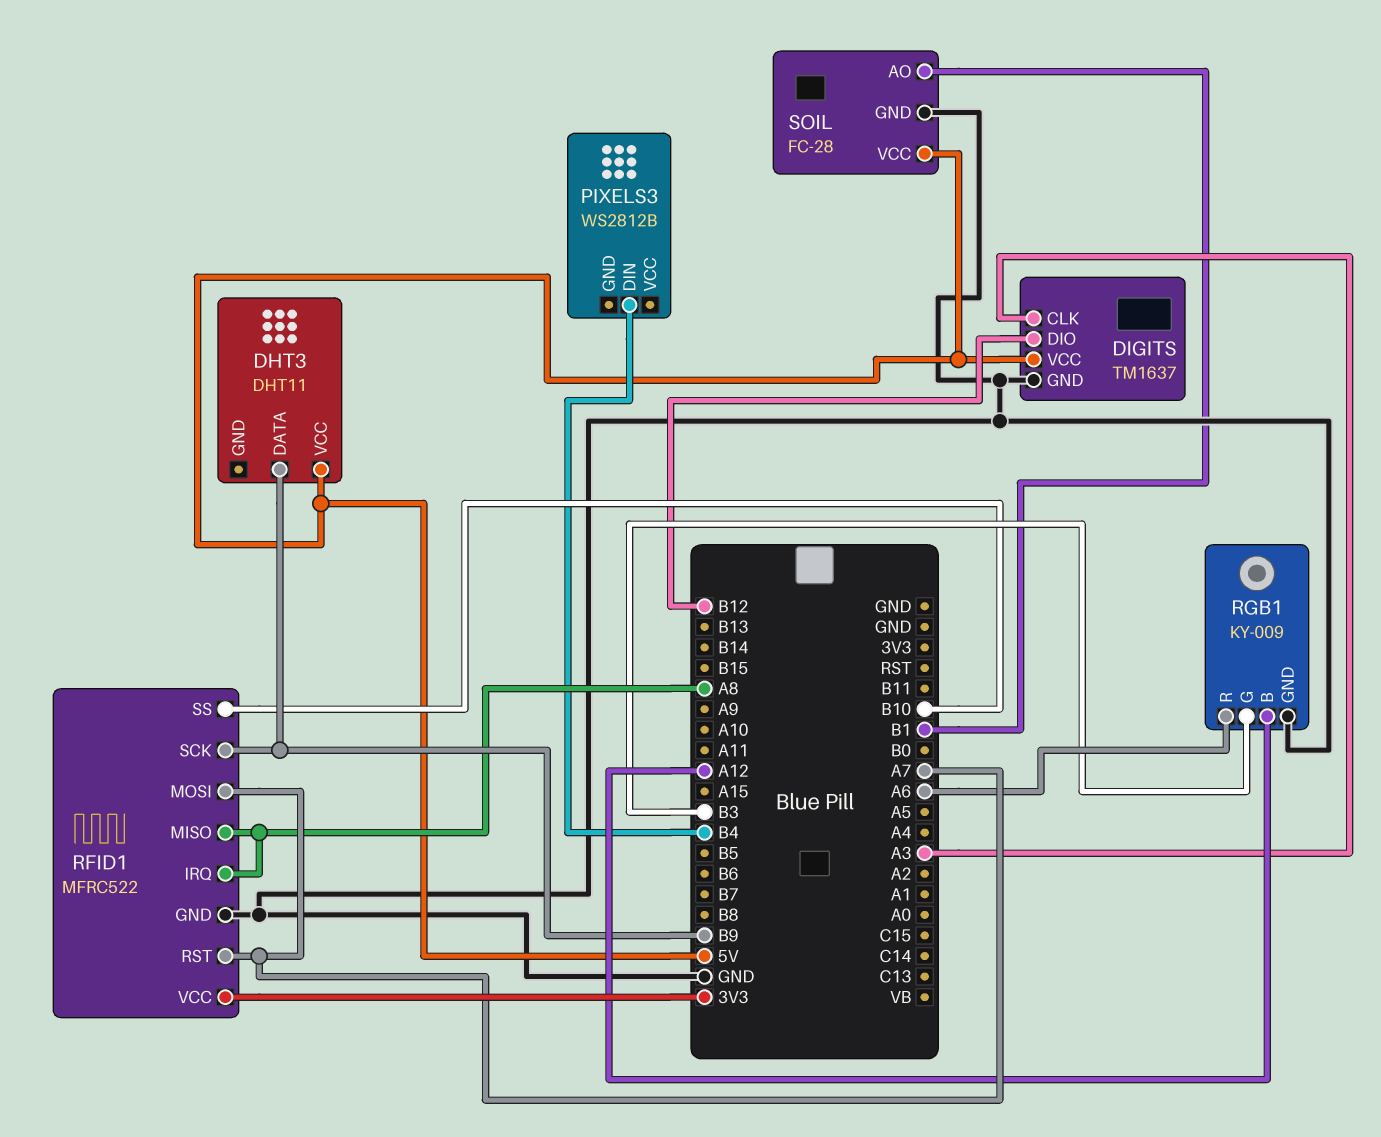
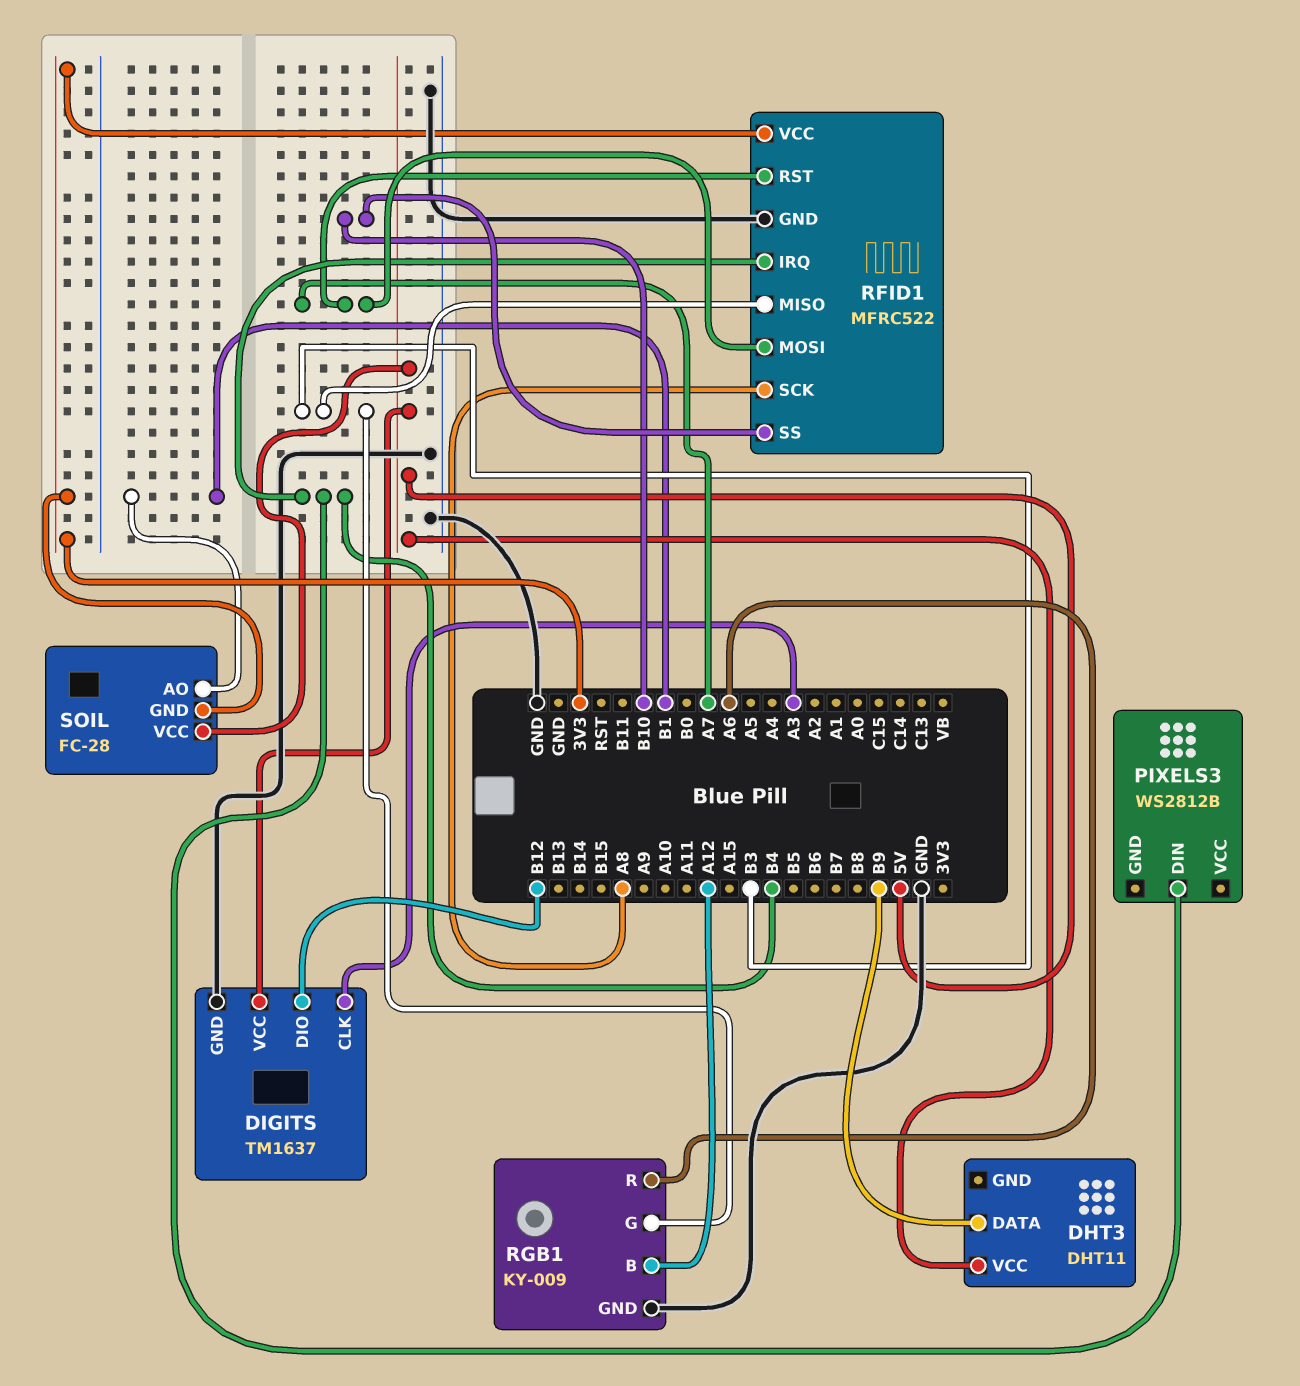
RFID1 pin IRQ: A8 -> B4
RFID1 pin MISO: A8 -> B3
RFID1 pin SCK: B9 -> A8
SOIL pin GND: GND -> 3V3

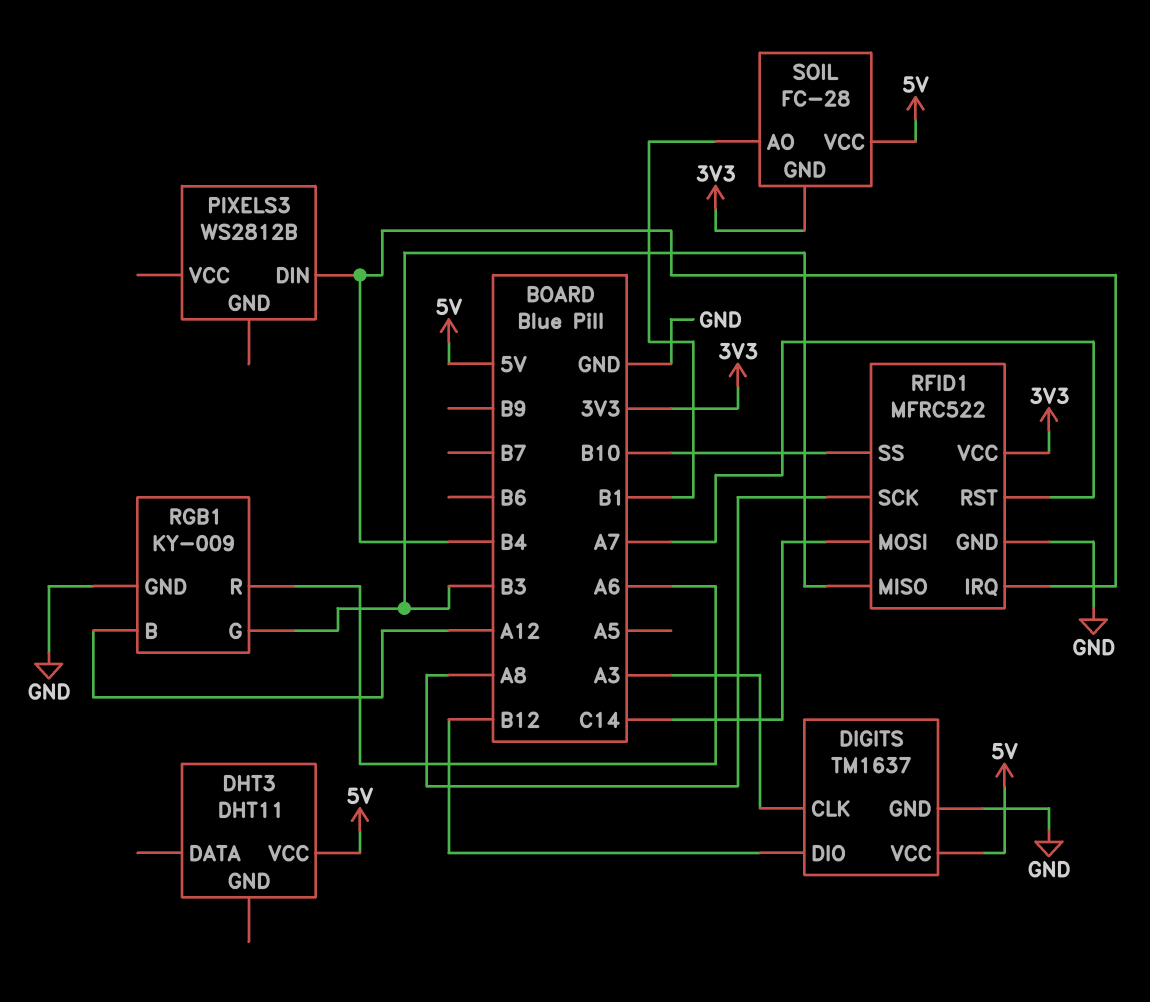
DHT3 pin DATA: B9 -> none
RFID1 pin MOSI: A7 -> C14

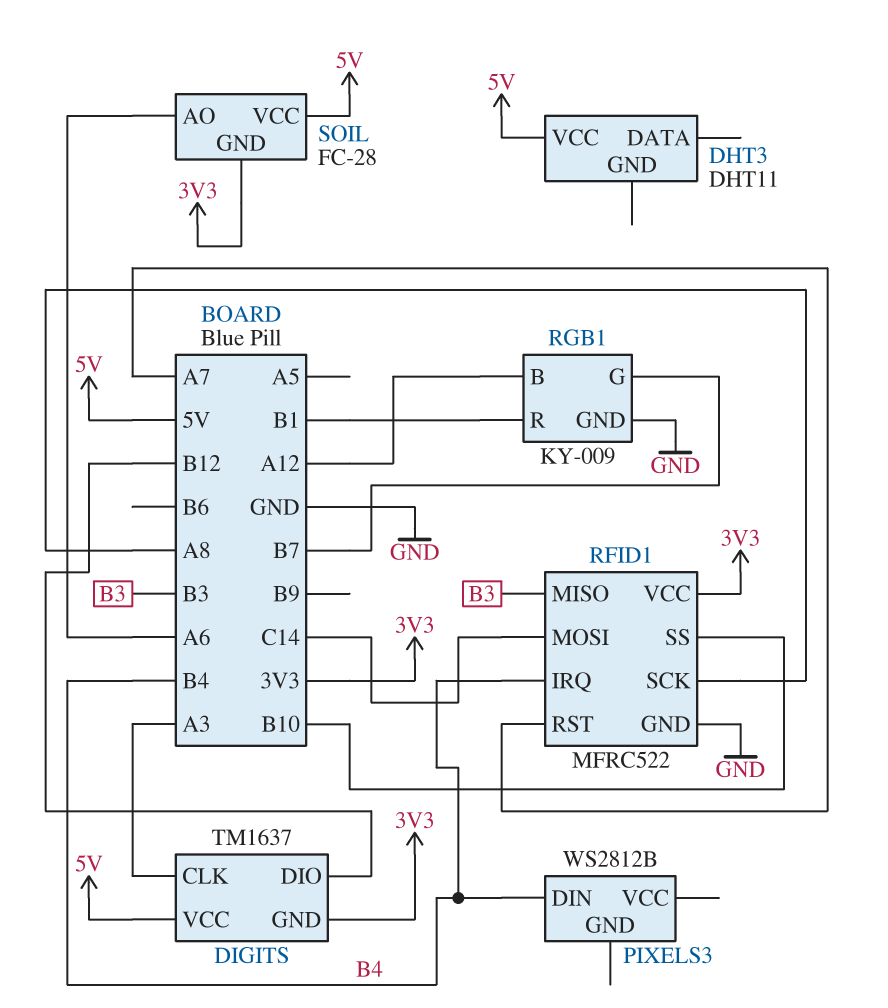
DIGITS pin GND: GND -> 3V3
RGB1 pin G: B3 -> B7
RGB1 pin R: A6 -> B1
SOIL pin AO: B1 -> A6

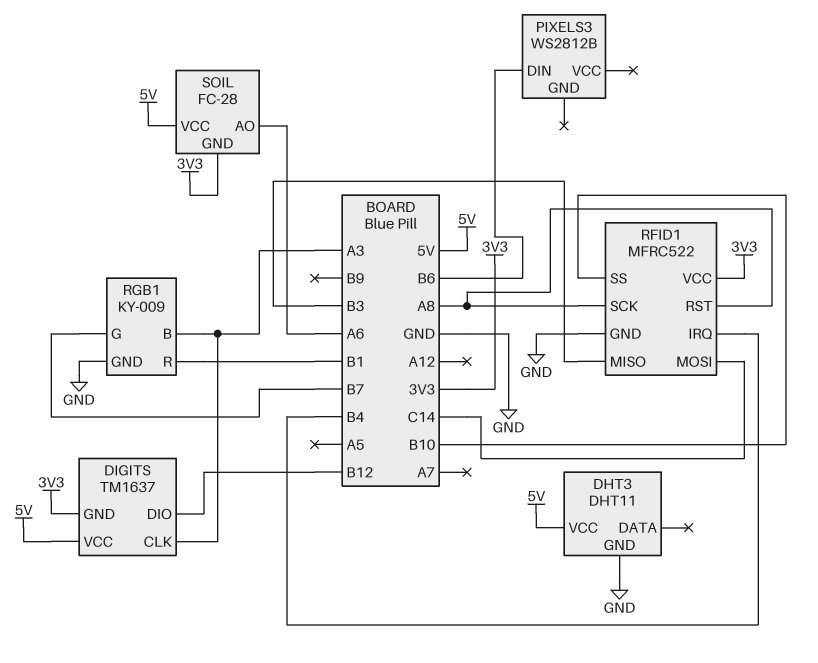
DHT3 pin GND: none -> GND
PIXELS3 pin DIN: B4 -> B6
RFID1 pin RST: A7 -> A8
RGB1 pin B: A12 -> A3

